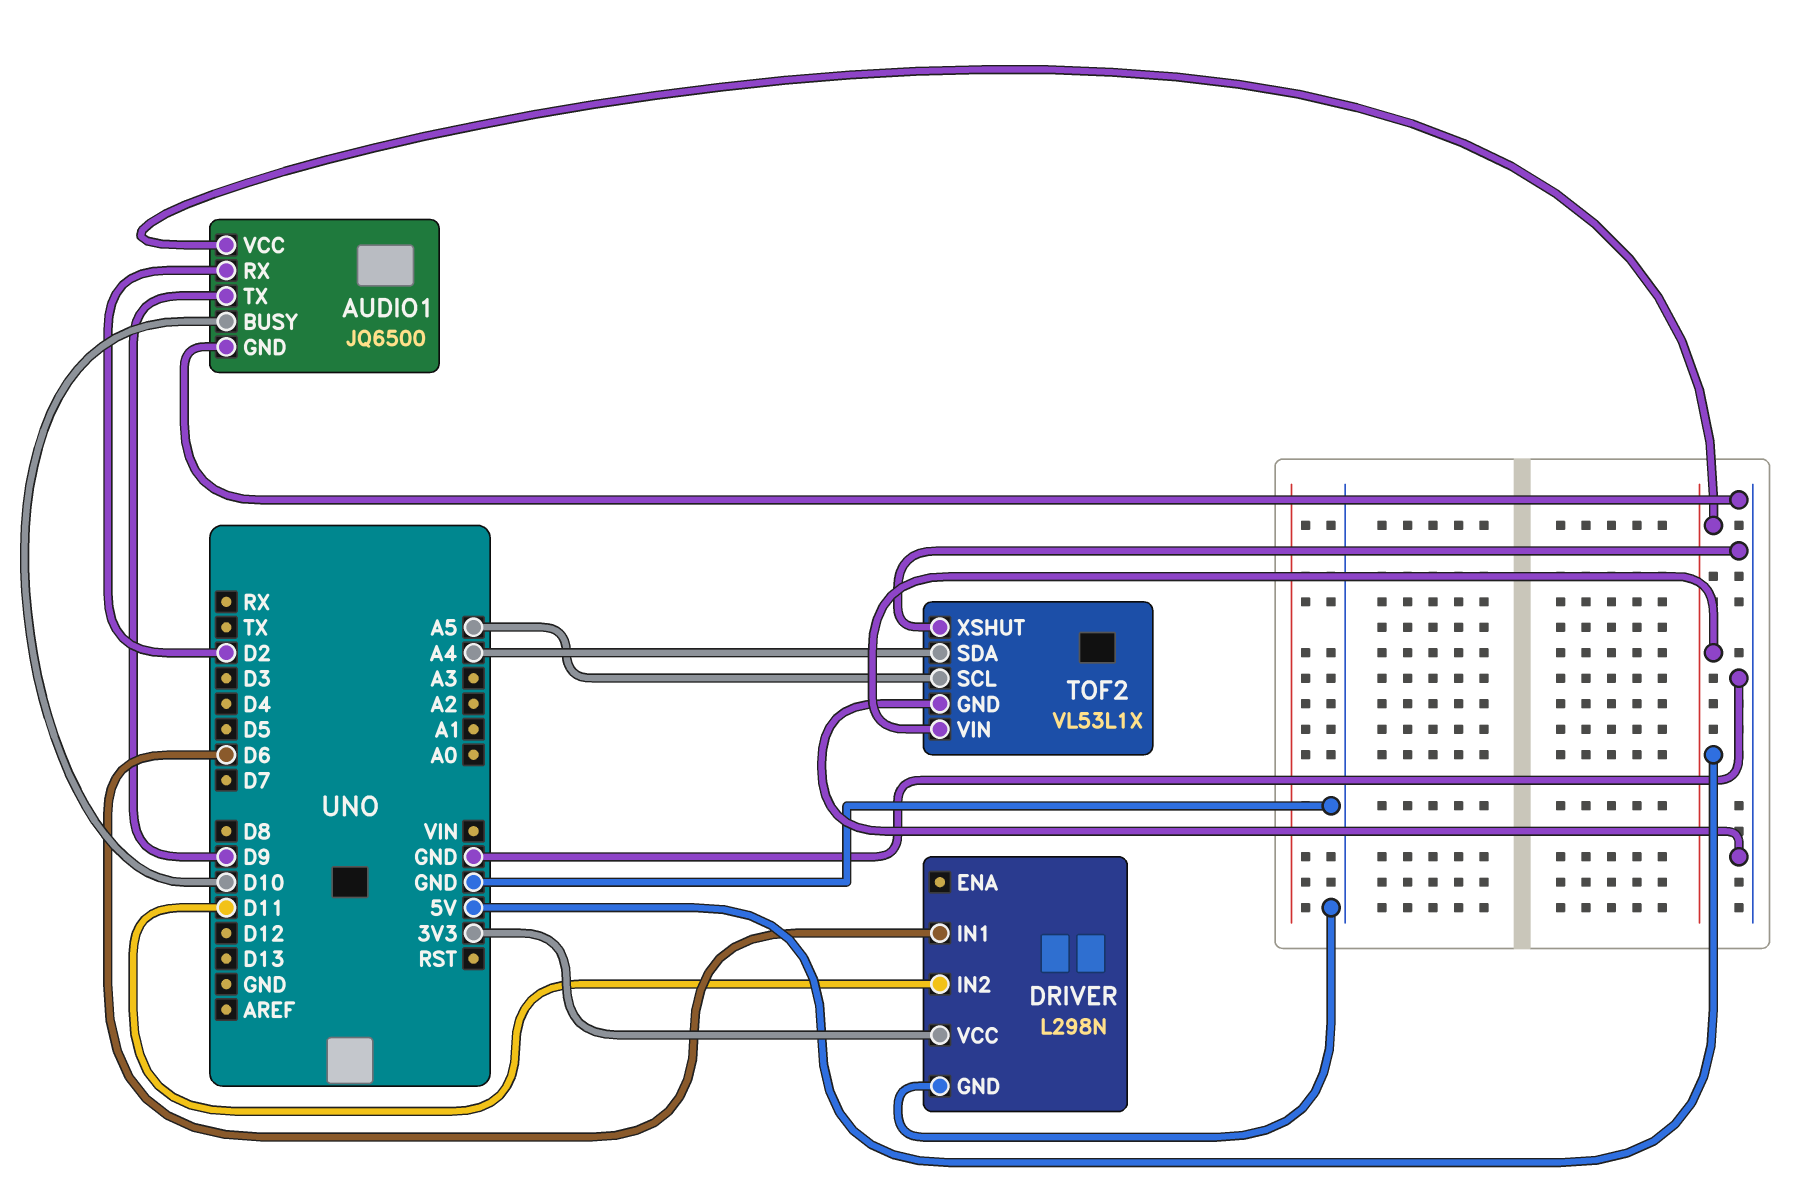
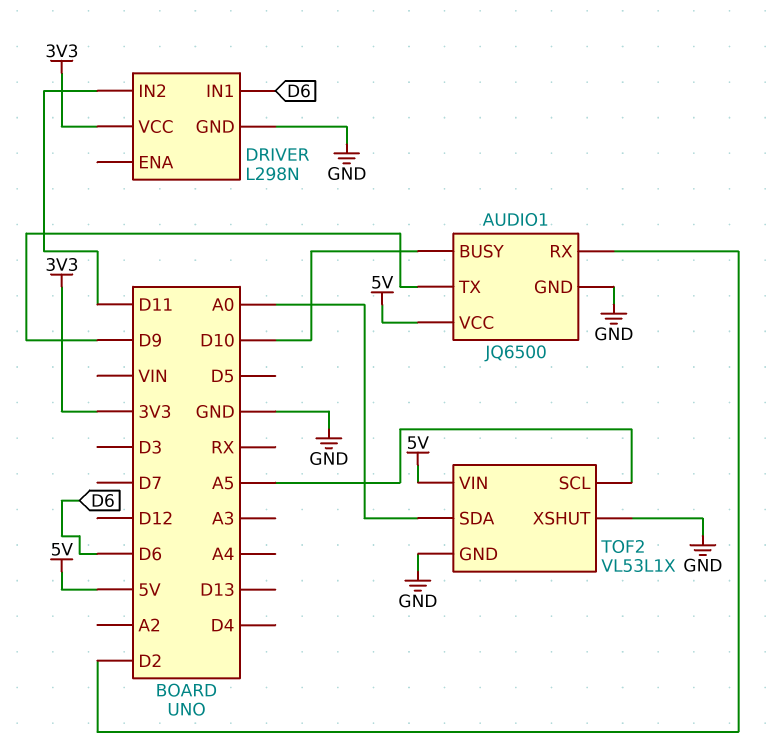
TOF2 pin SDA: A4 -> A0

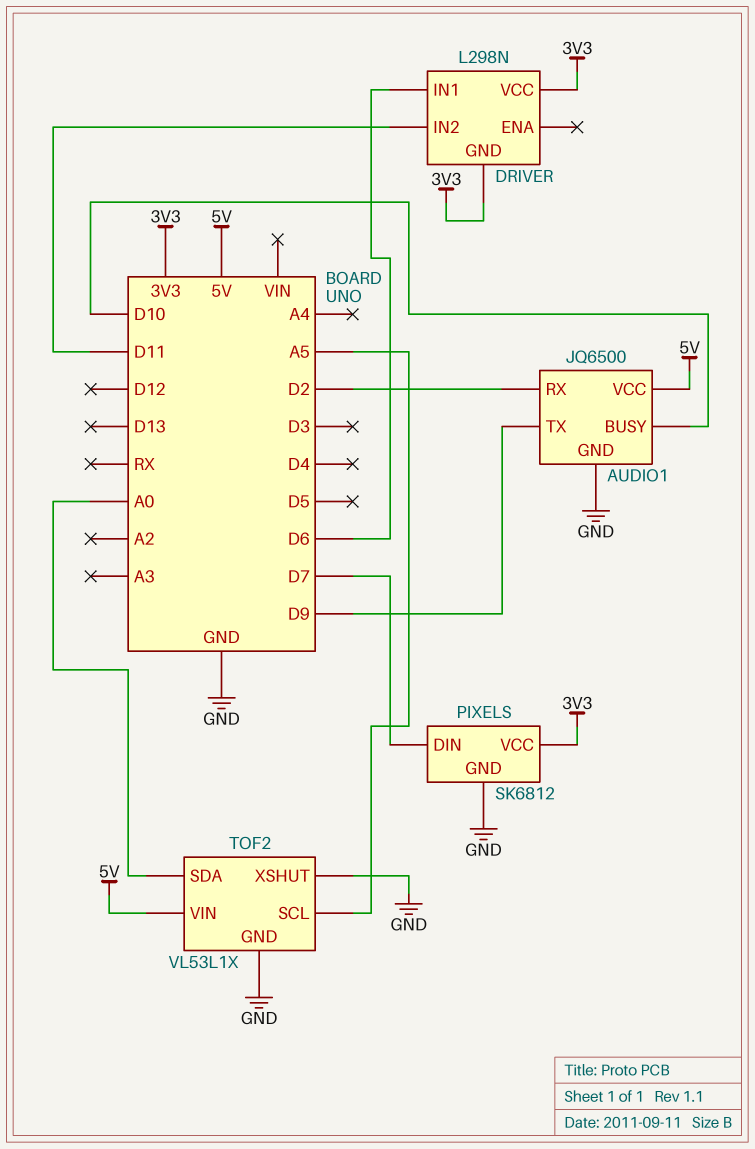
DRIVER pin GND: GND -> 3V3
PIXELS: none -> SK6812
PIXELS pin DIN: none -> D7
PIXELS pin GND: none -> GND
PIXELS pin VCC: none -> 3V3

